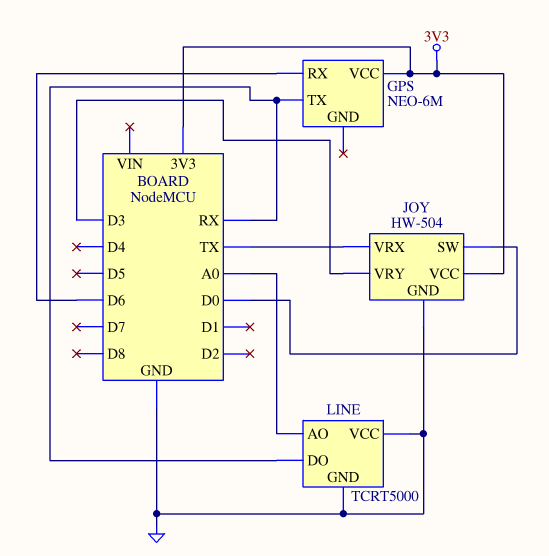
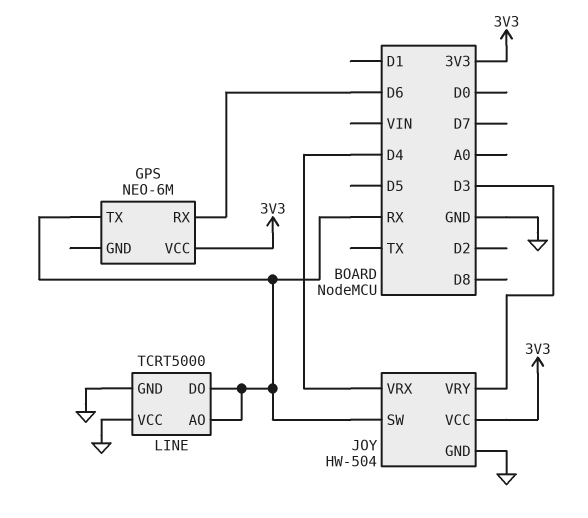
JOY pin SW: D0 -> RX
JOY pin VRX: TX -> D4
LINE pin AO: A0 -> RX

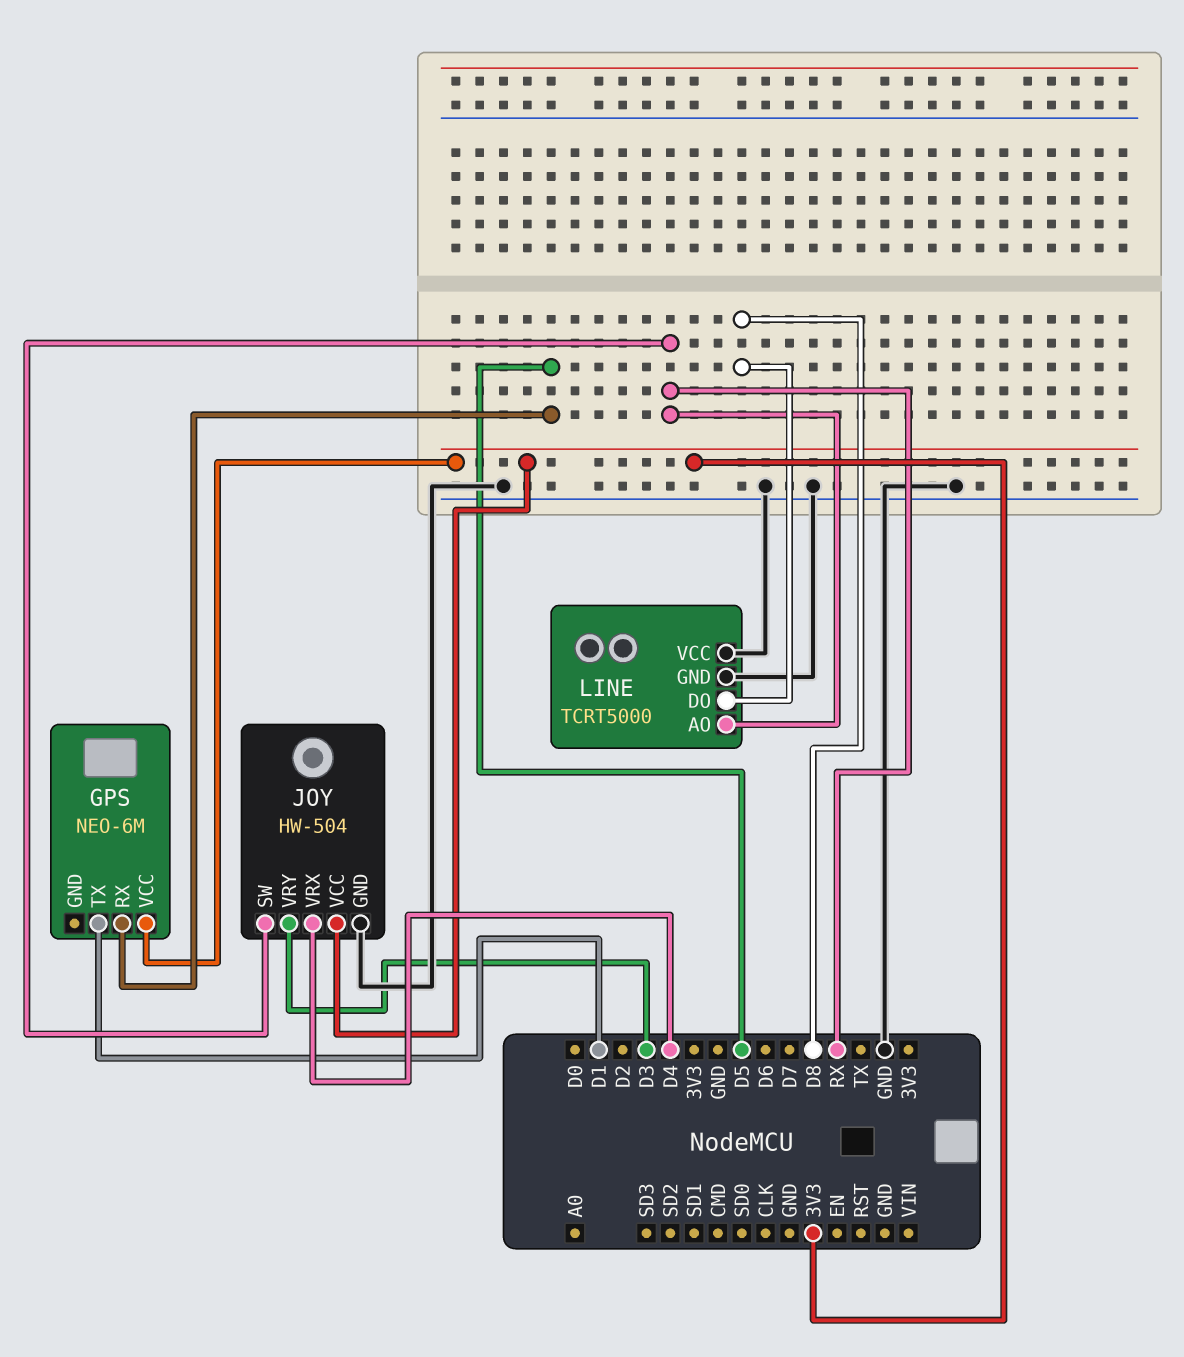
GPS pin RX: D6 -> D5
GPS pin TX: RX -> D1
LINE pin DO: RX -> D8

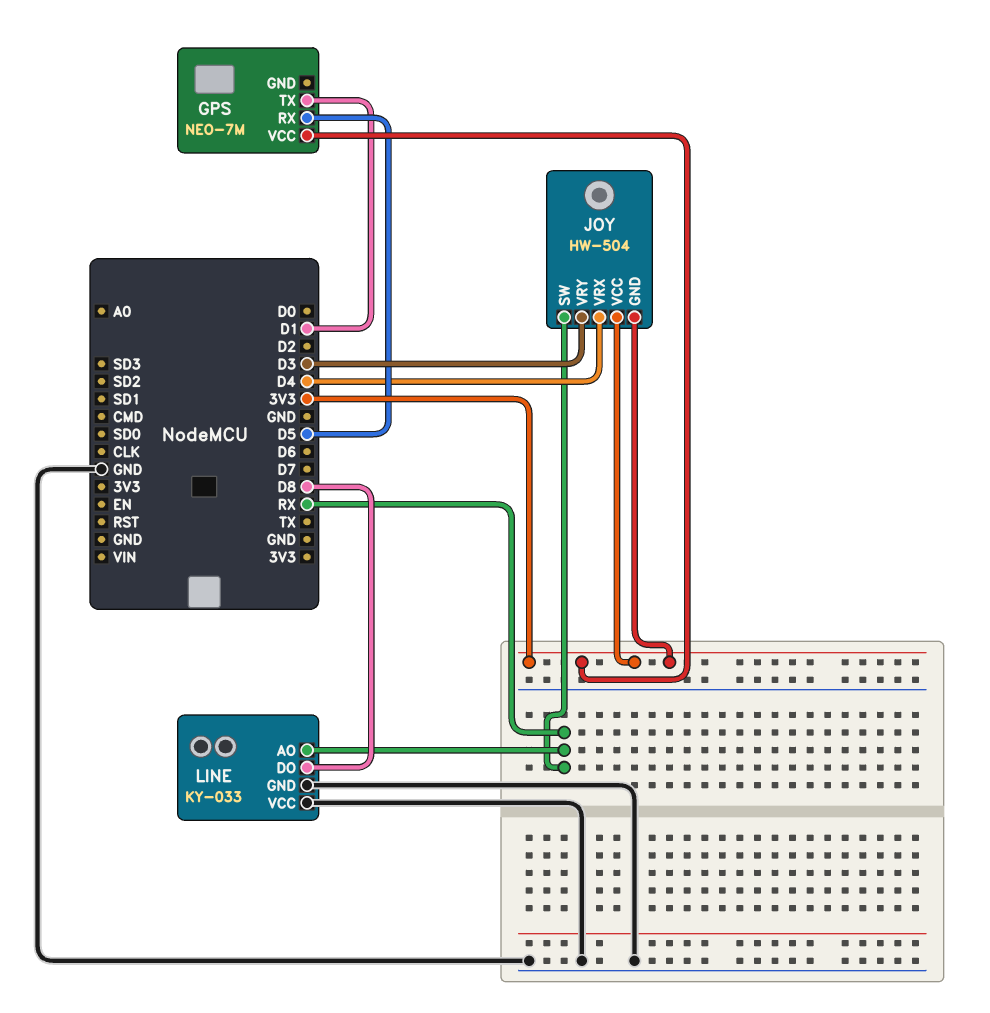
GPS: NEO-6M -> NEO-7M
JOY pin GND: GND -> 3V3
LINE: TCRT5000 -> KY-033

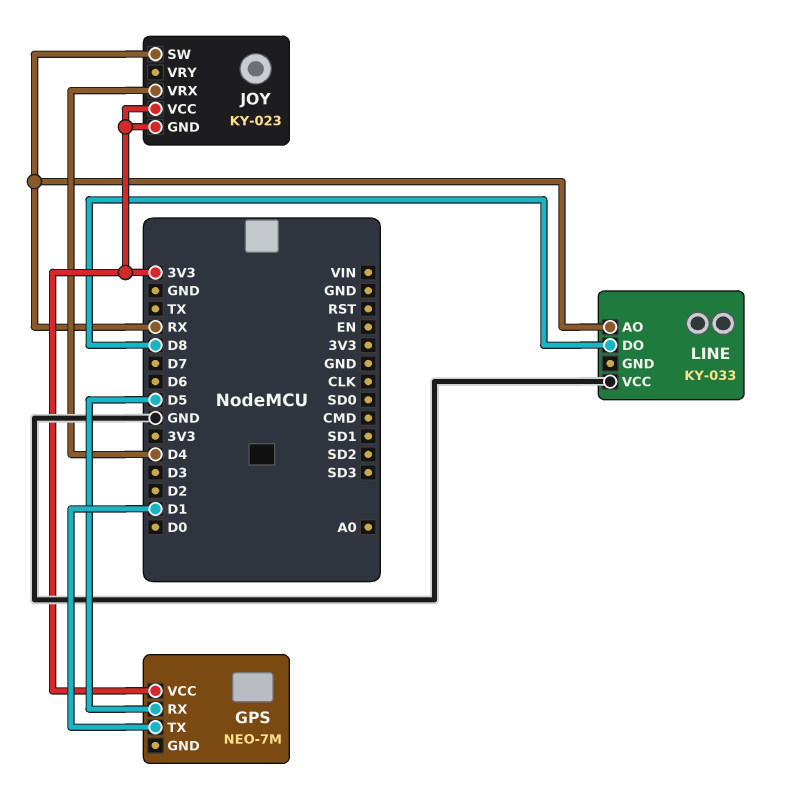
JOY: HW-504 -> KY-023
JOY pin VRY: D3 -> none
LINE pin GND: GND -> none

